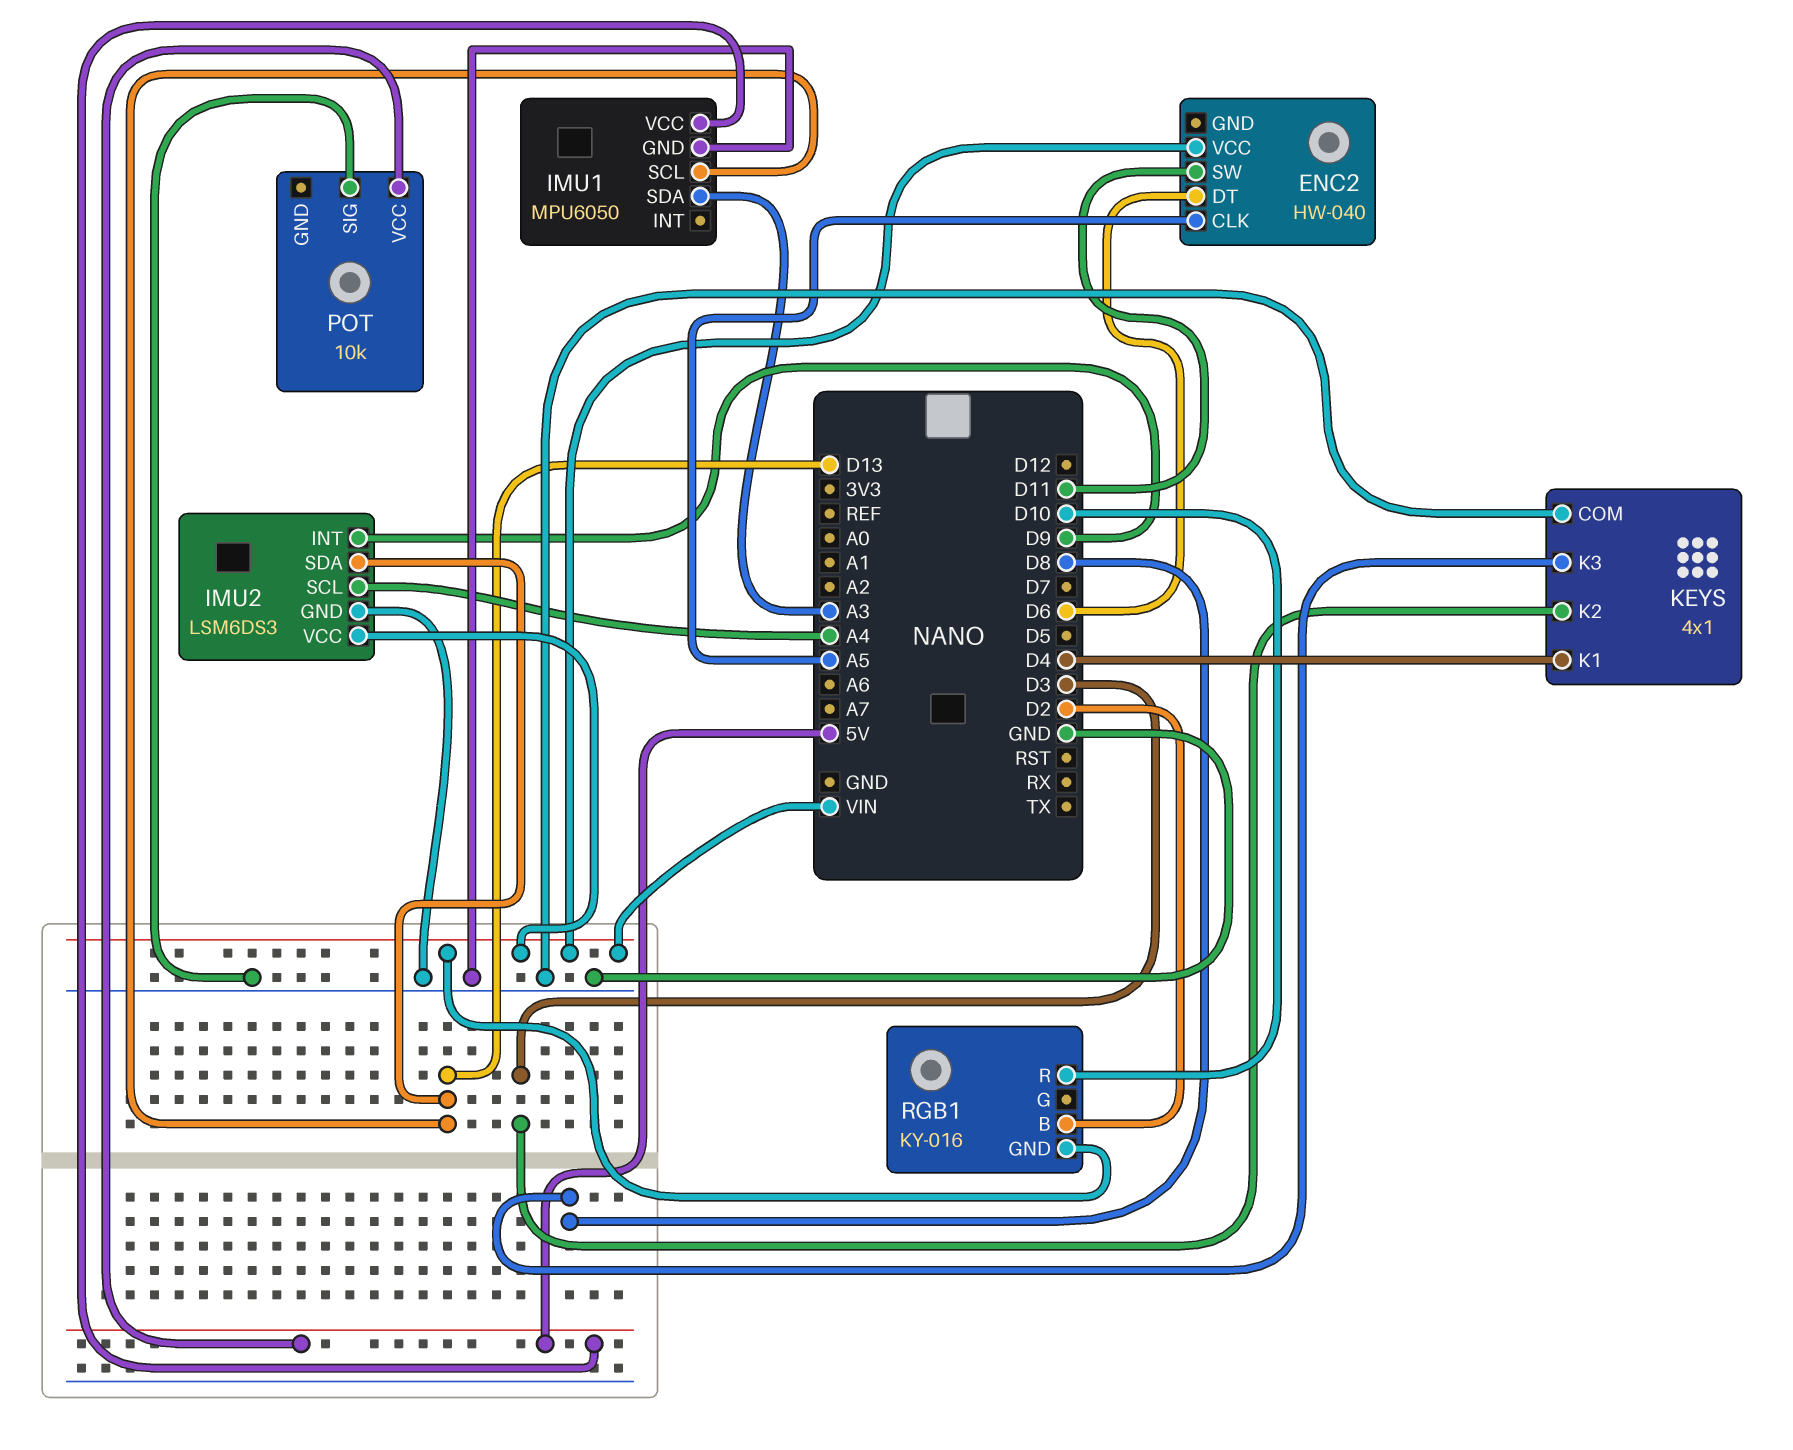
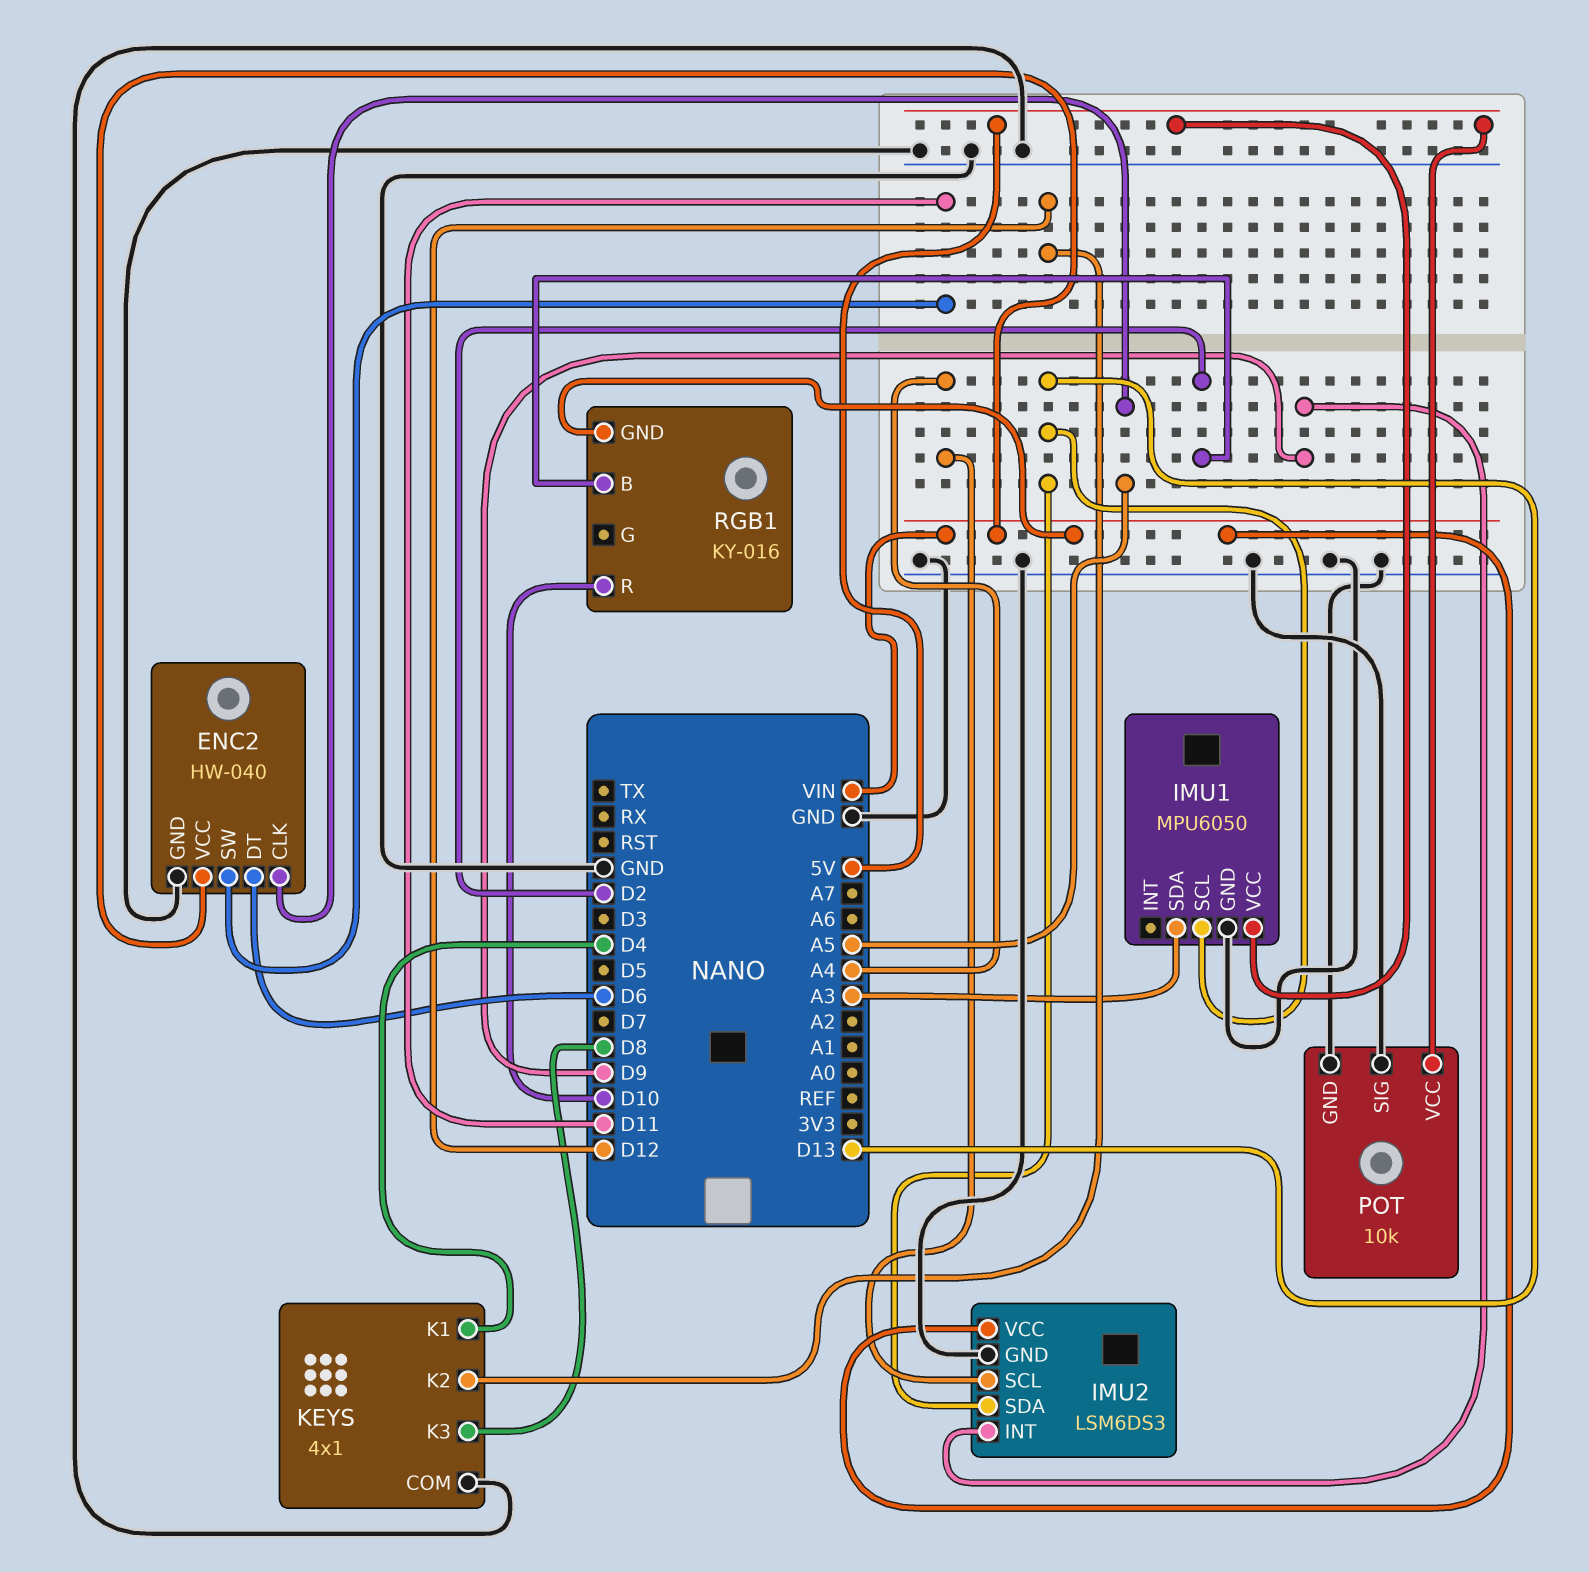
ENC2 pin GND: none -> GND
KEYS pin K2: D3 -> D12
POT pin GND: none -> GND

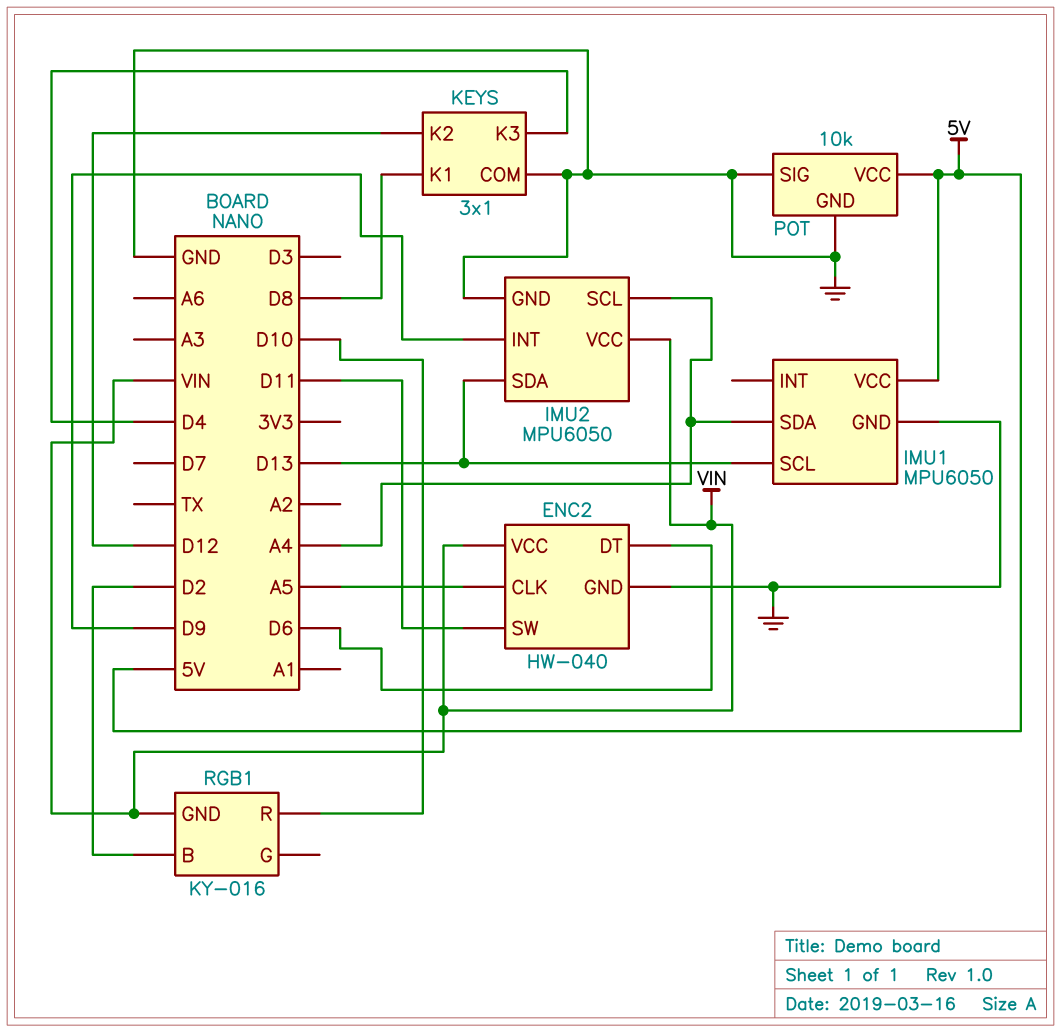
IMU1 pin SDA: A3 -> A4
IMU2: LSM6DS3 -> MPU6050
KEYS: 4x1 -> 3x1
KEYS pin K1: D4 -> D8
KEYS pin K3: D8 -> D4

